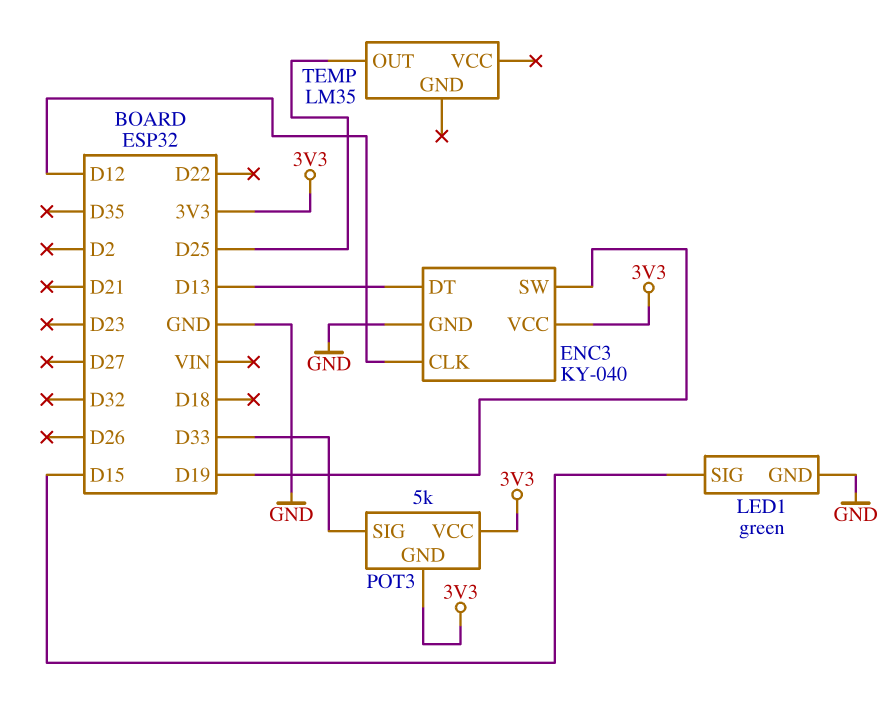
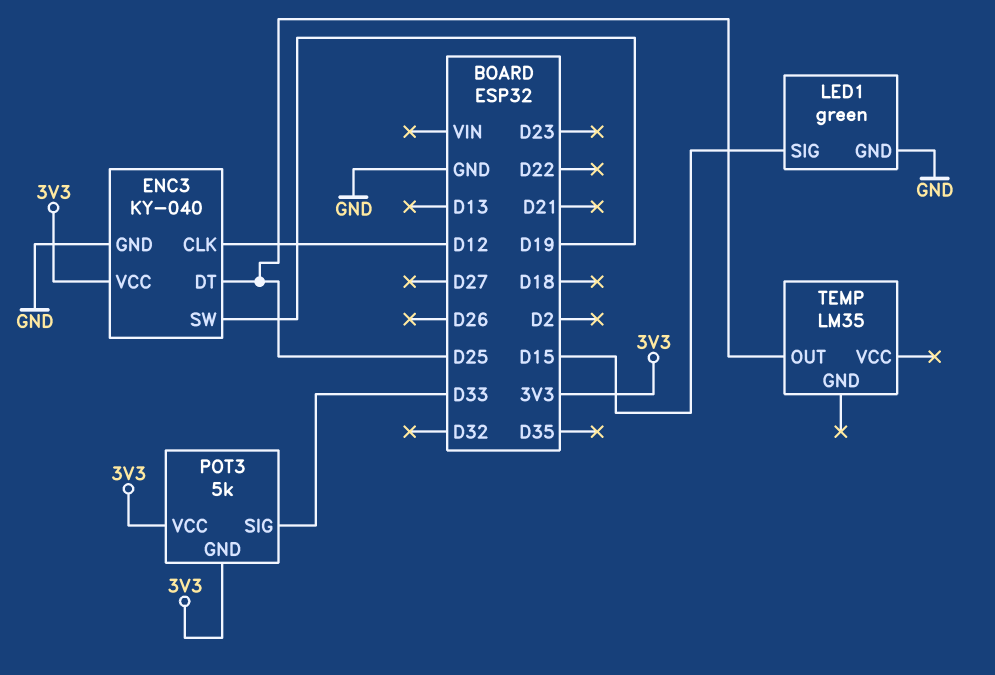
ENC3 pin DT: D13 -> D25

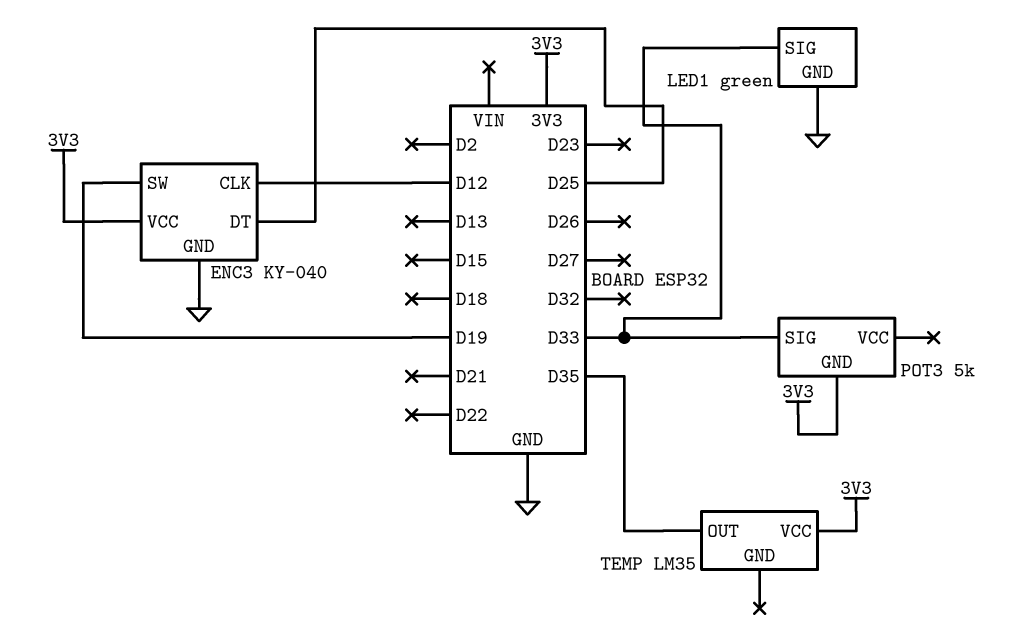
LED1 pin SIG: D15 -> D33
POT3 pin VCC: 3V3 -> none
TEMP pin OUT: D25 -> D35
TEMP pin VCC: none -> 3V3

